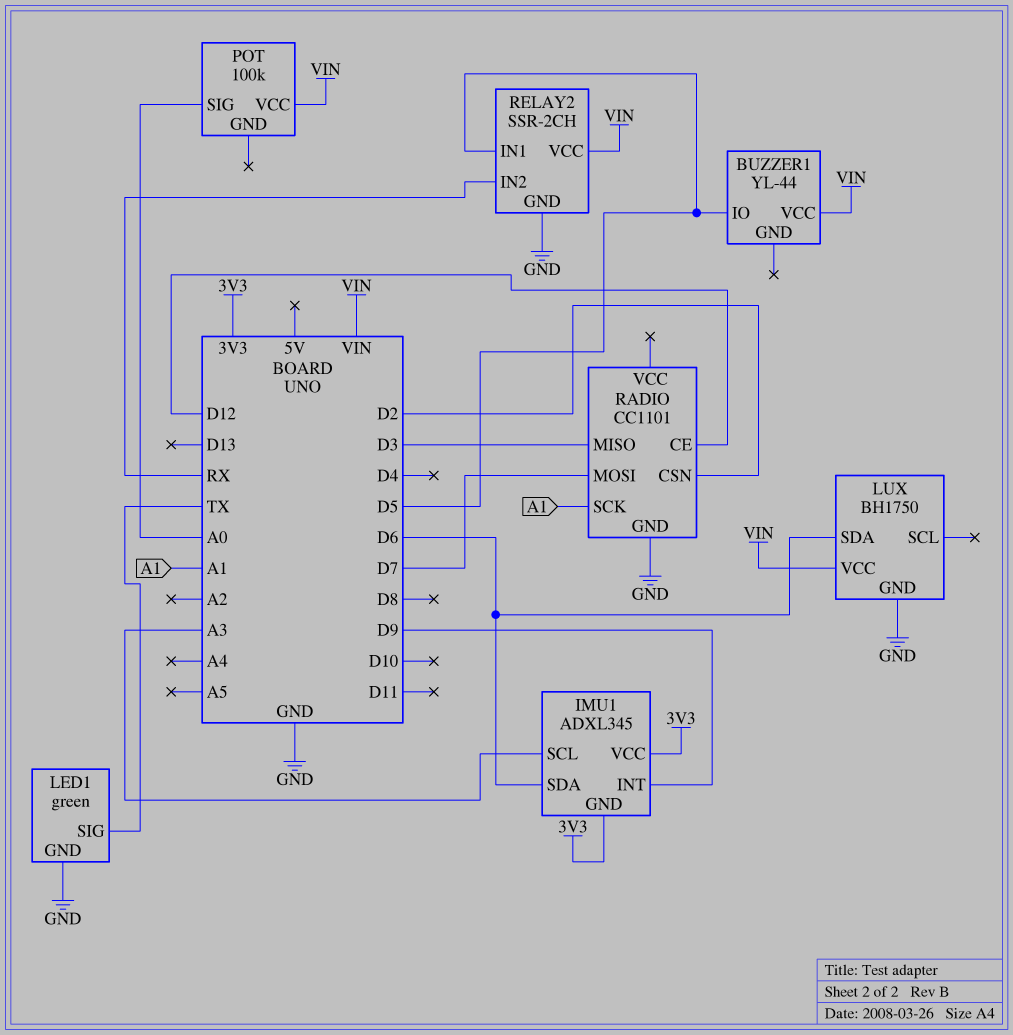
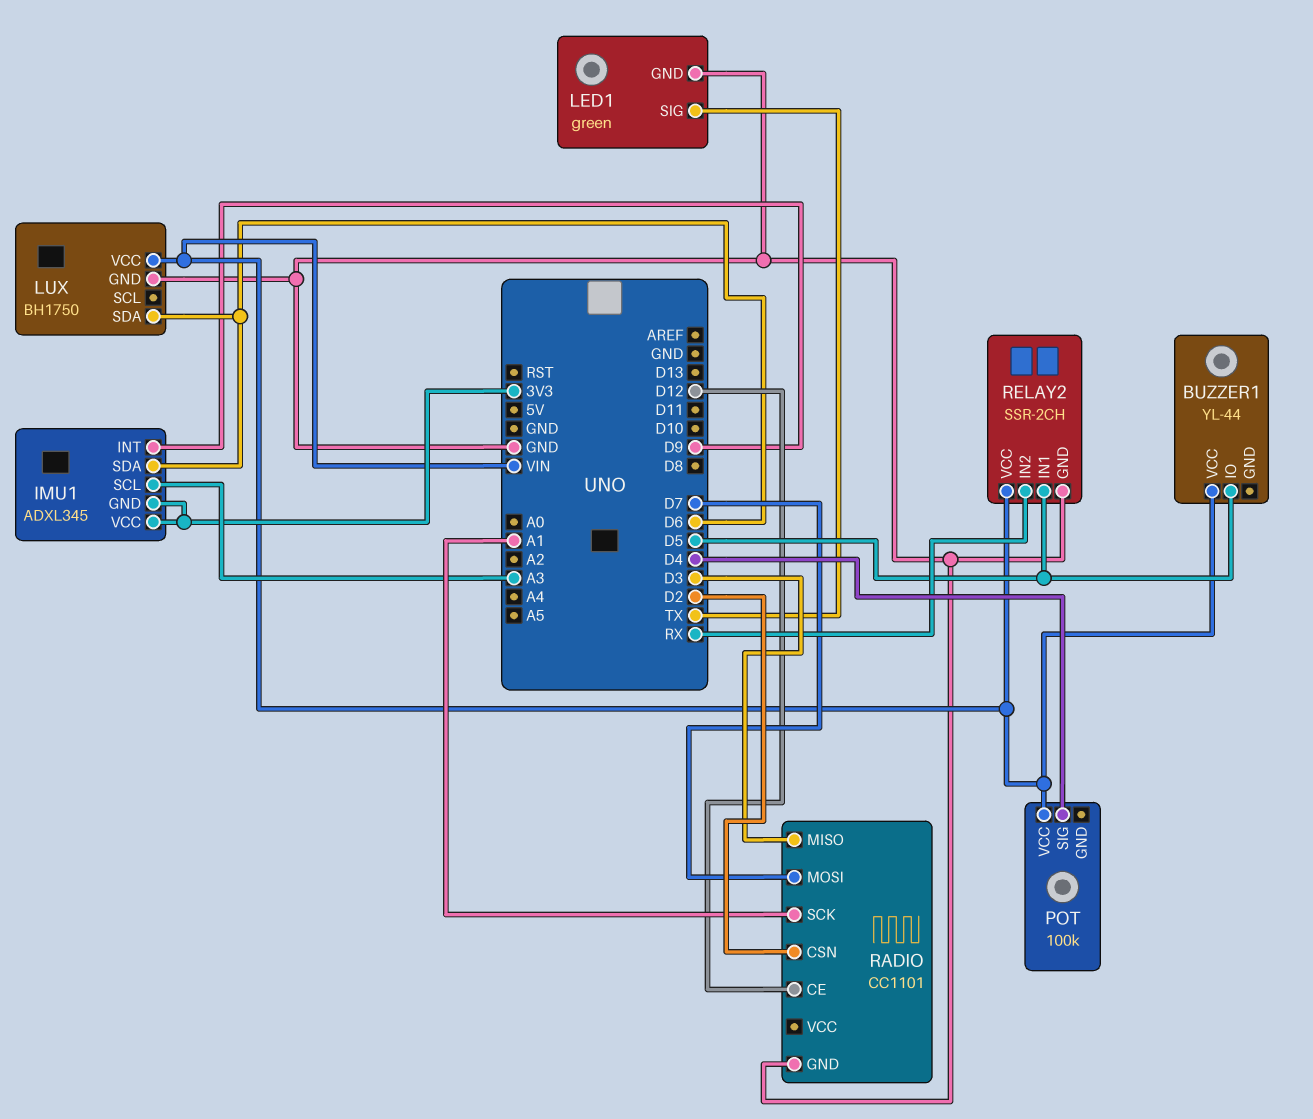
POT pin SIG: A0 -> D4

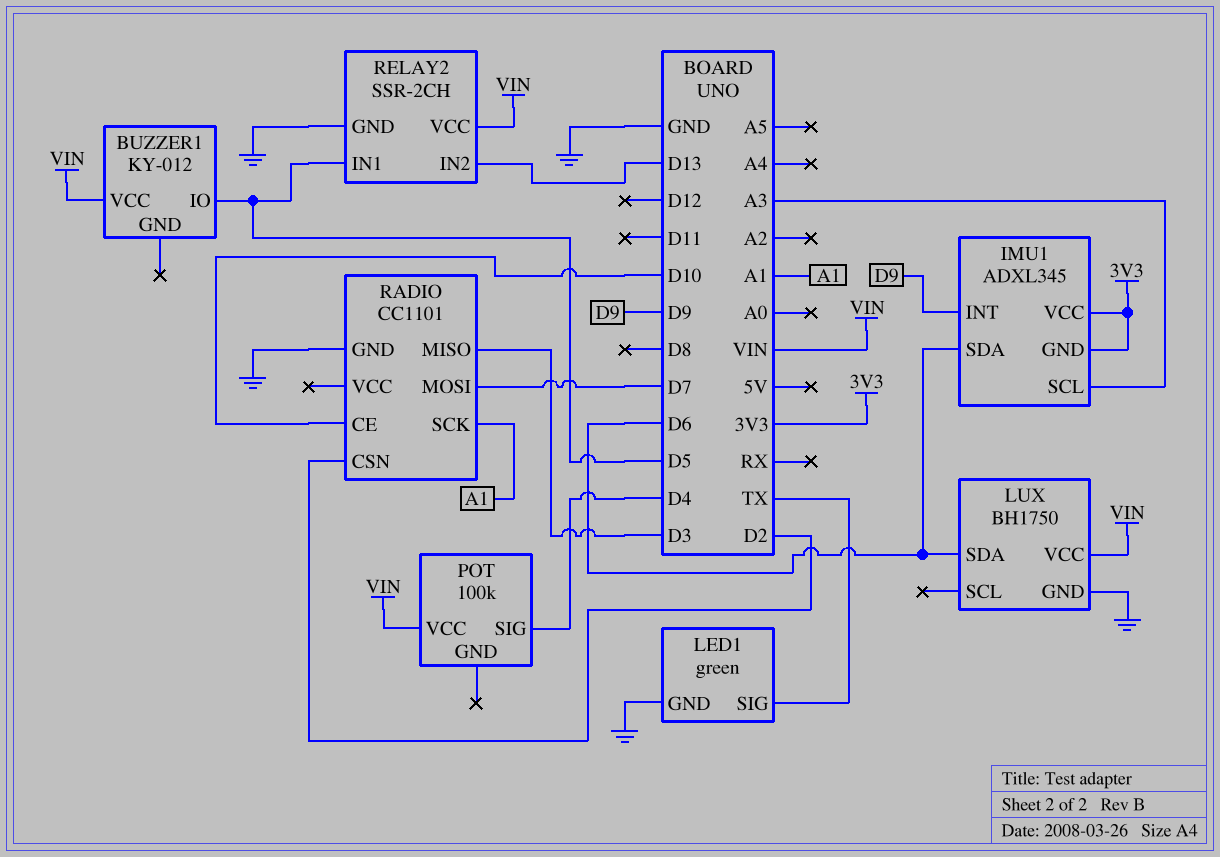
BUZZER1: YL-44 -> KY-012
RADIO pin CE: D12 -> D10
RELAY2 pin IN2: RX -> D13

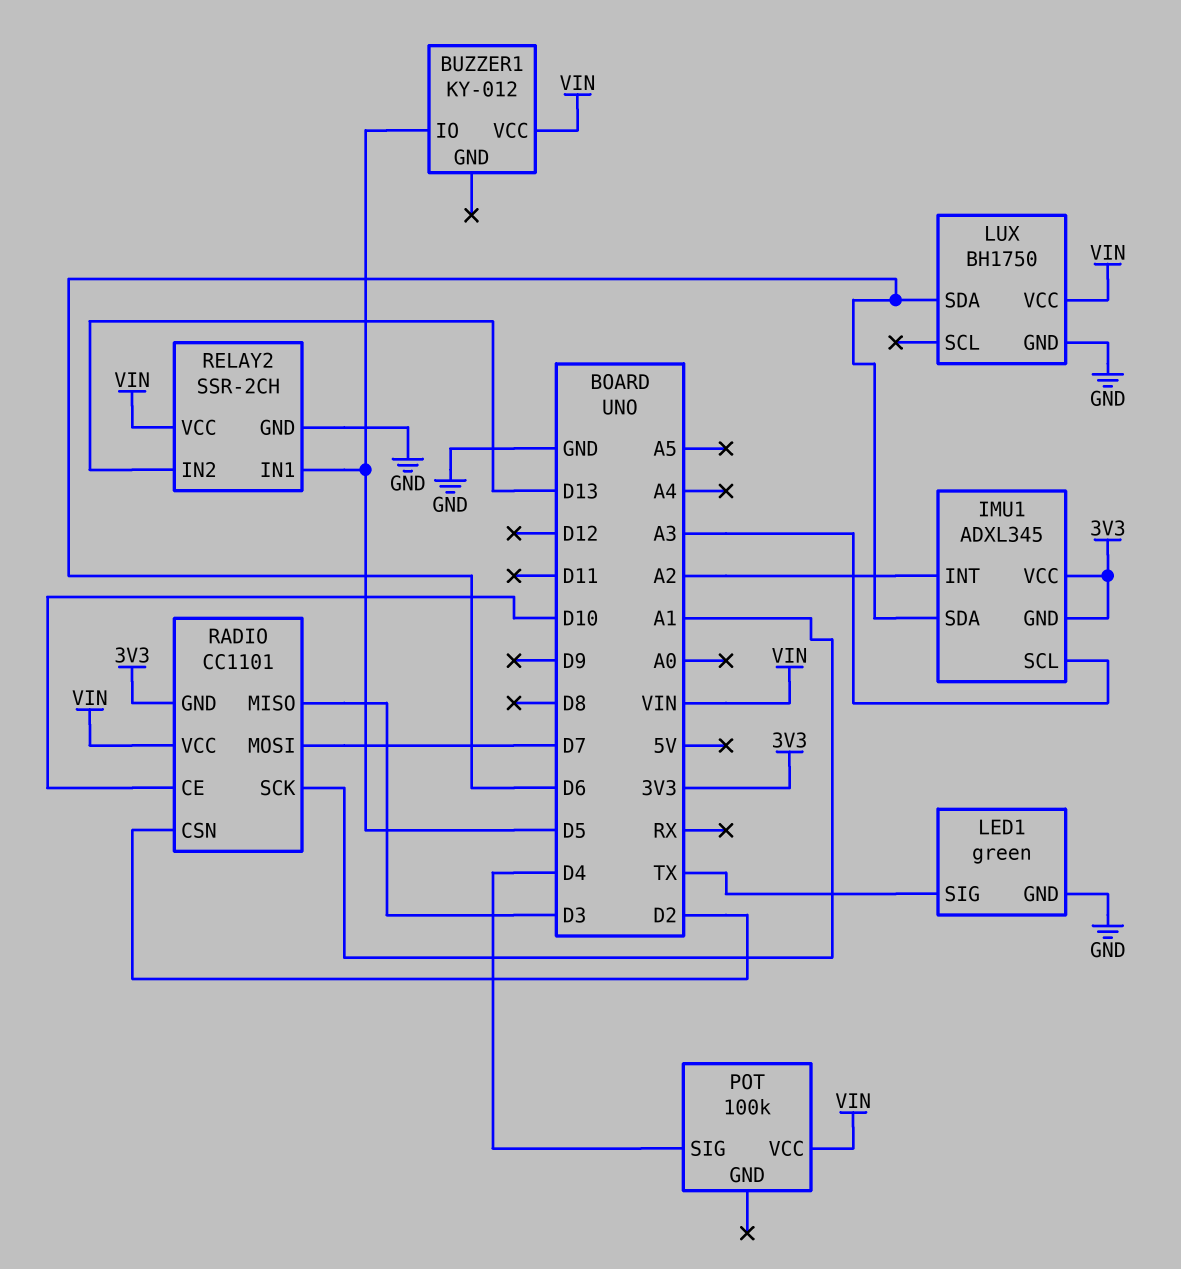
IMU1 pin INT: D9 -> A2
RADIO pin GND: GND -> 3V3
RADIO pin VCC: none -> VIN

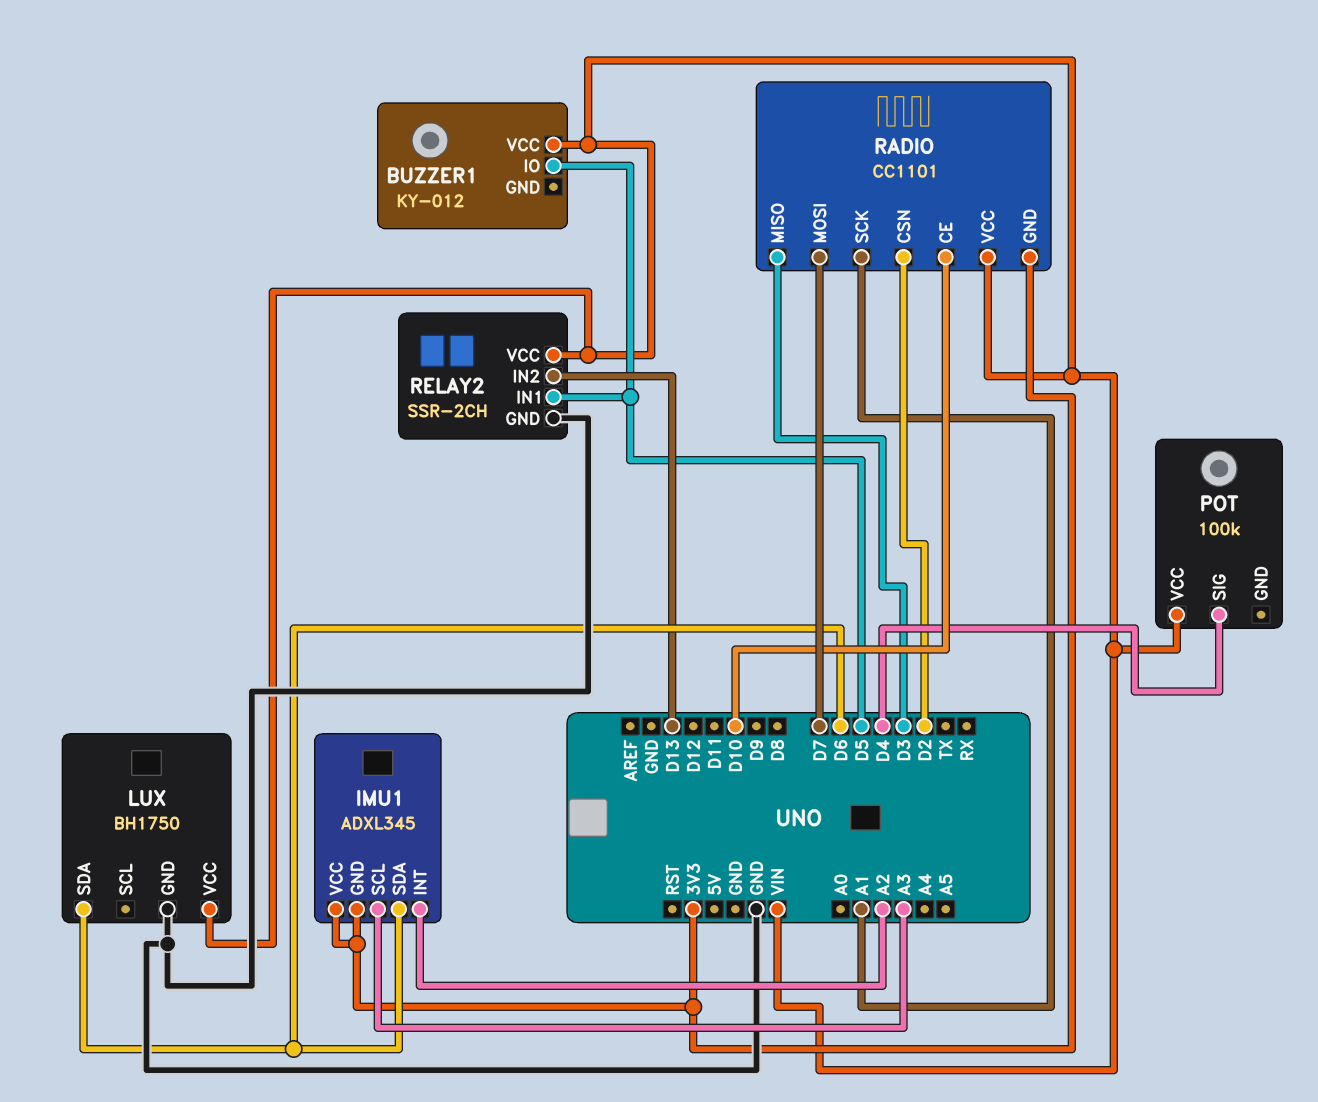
LED1: green -> none
LED1 pin GND: GND -> none
LED1 pin SIG: TX -> none

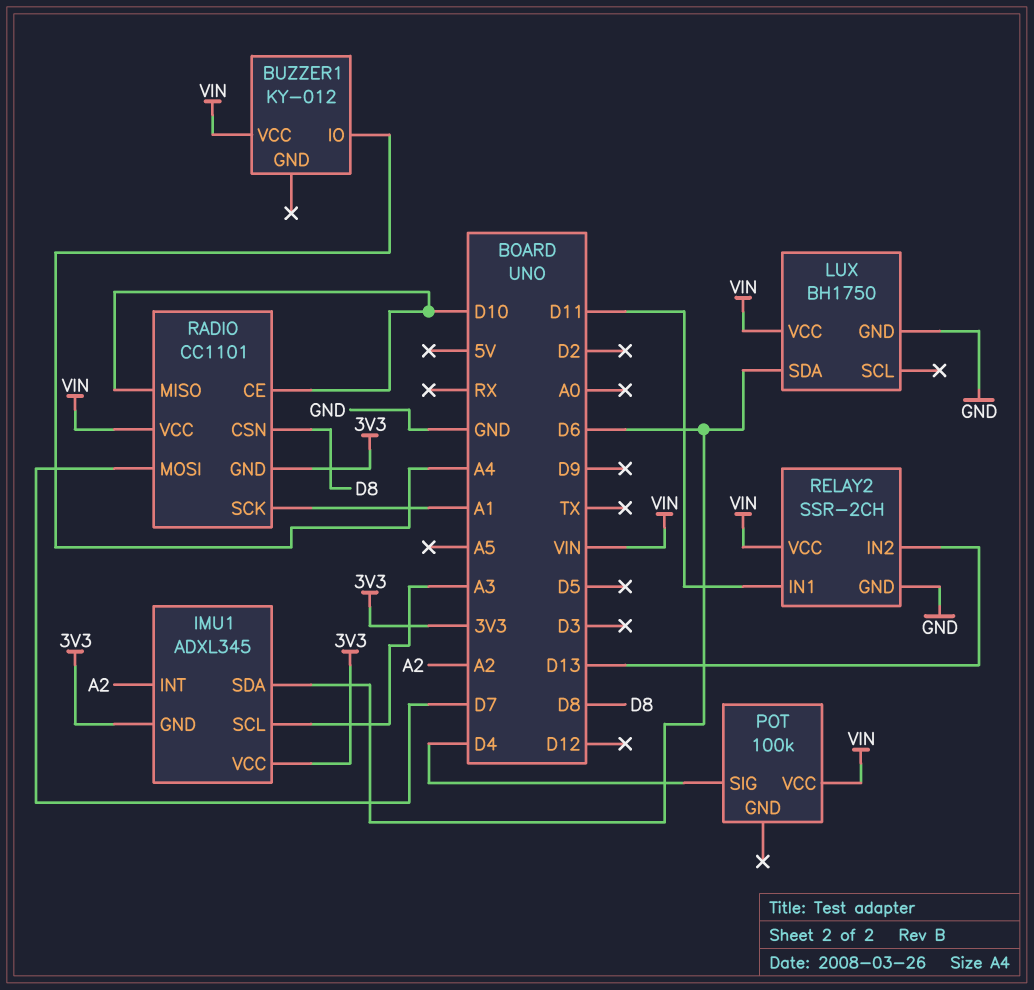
BUZZER1 pin IO: D5 -> A4
RADIO pin CSN: D2 -> D8
RADIO pin MISO: D3 -> D10
RELAY2 pin IN1: D5 -> D11

